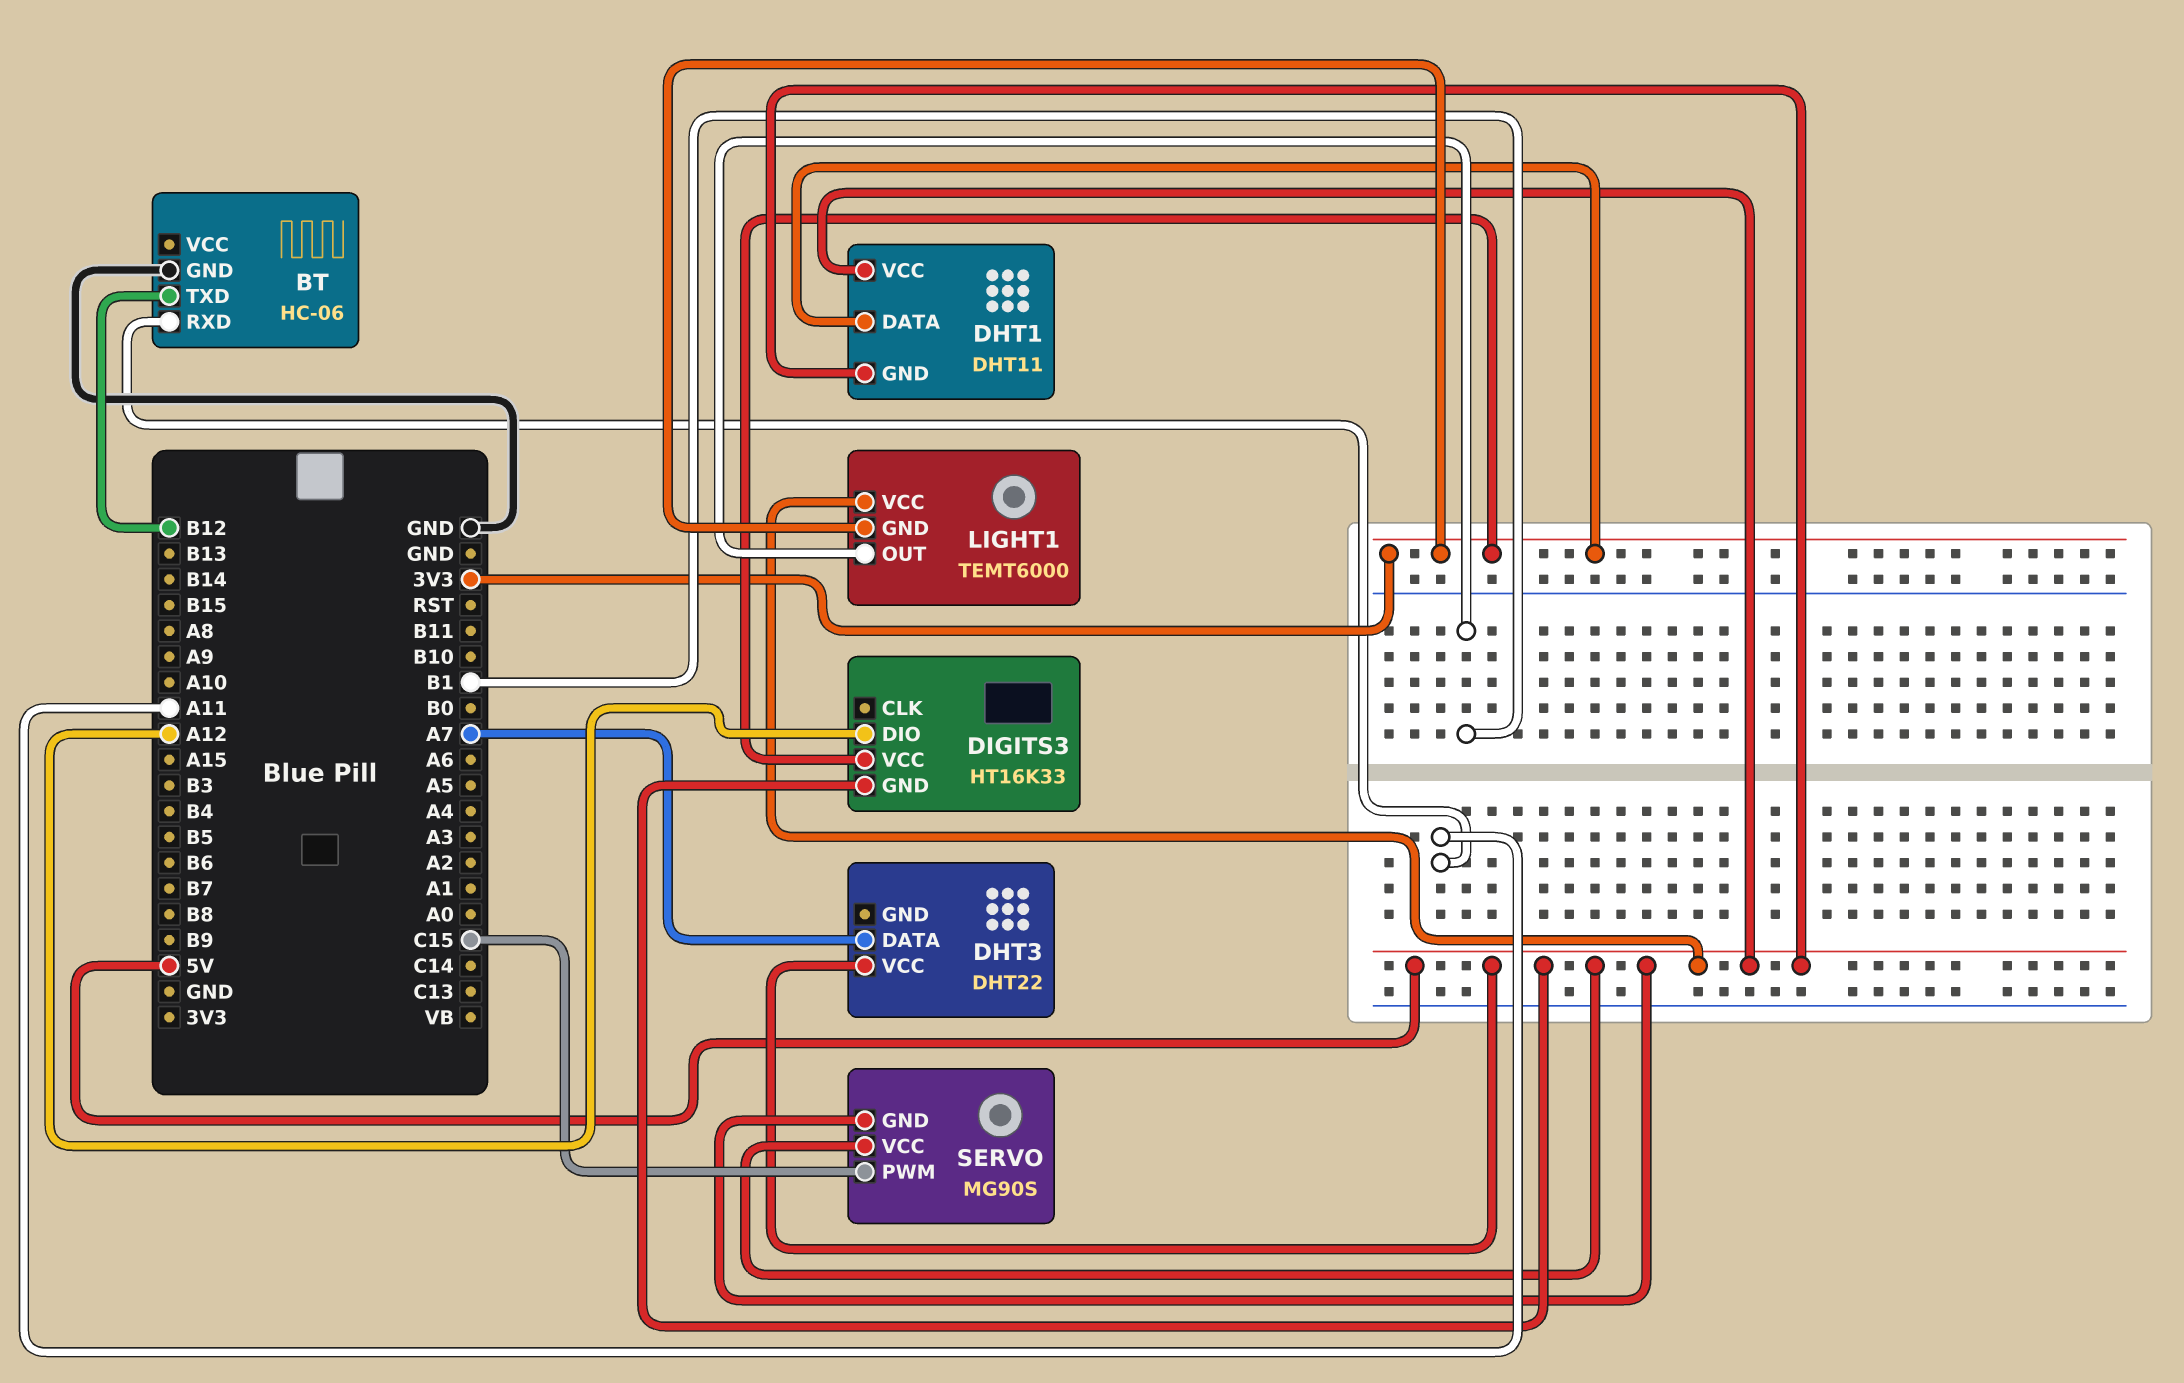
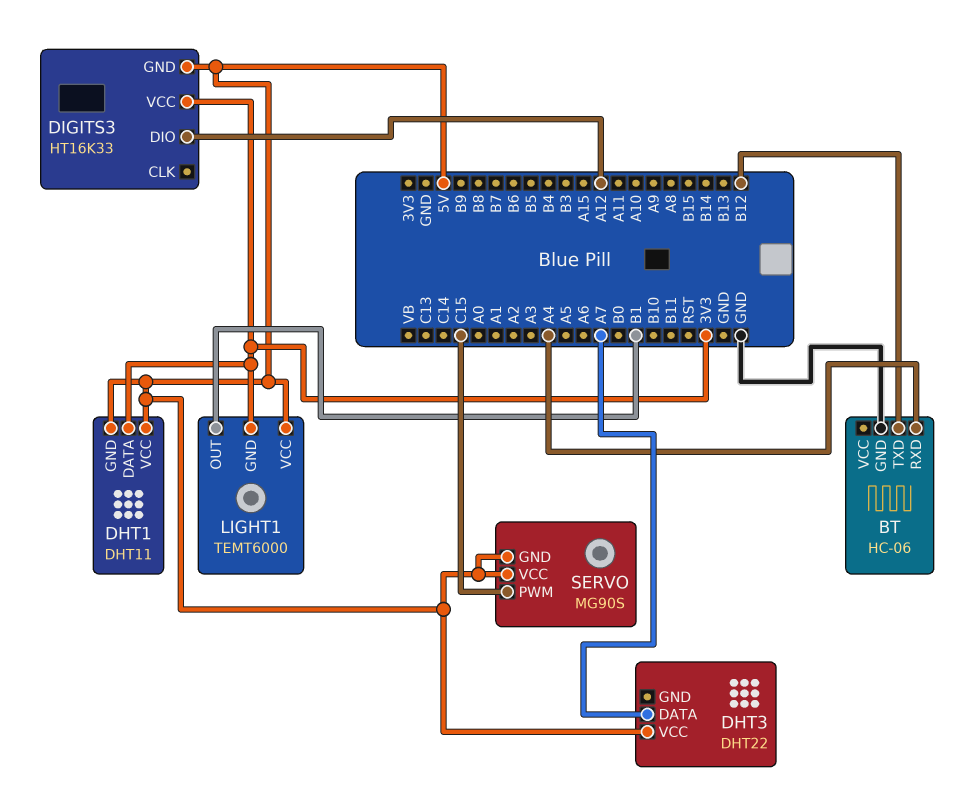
BT pin RXD: A11 -> A4

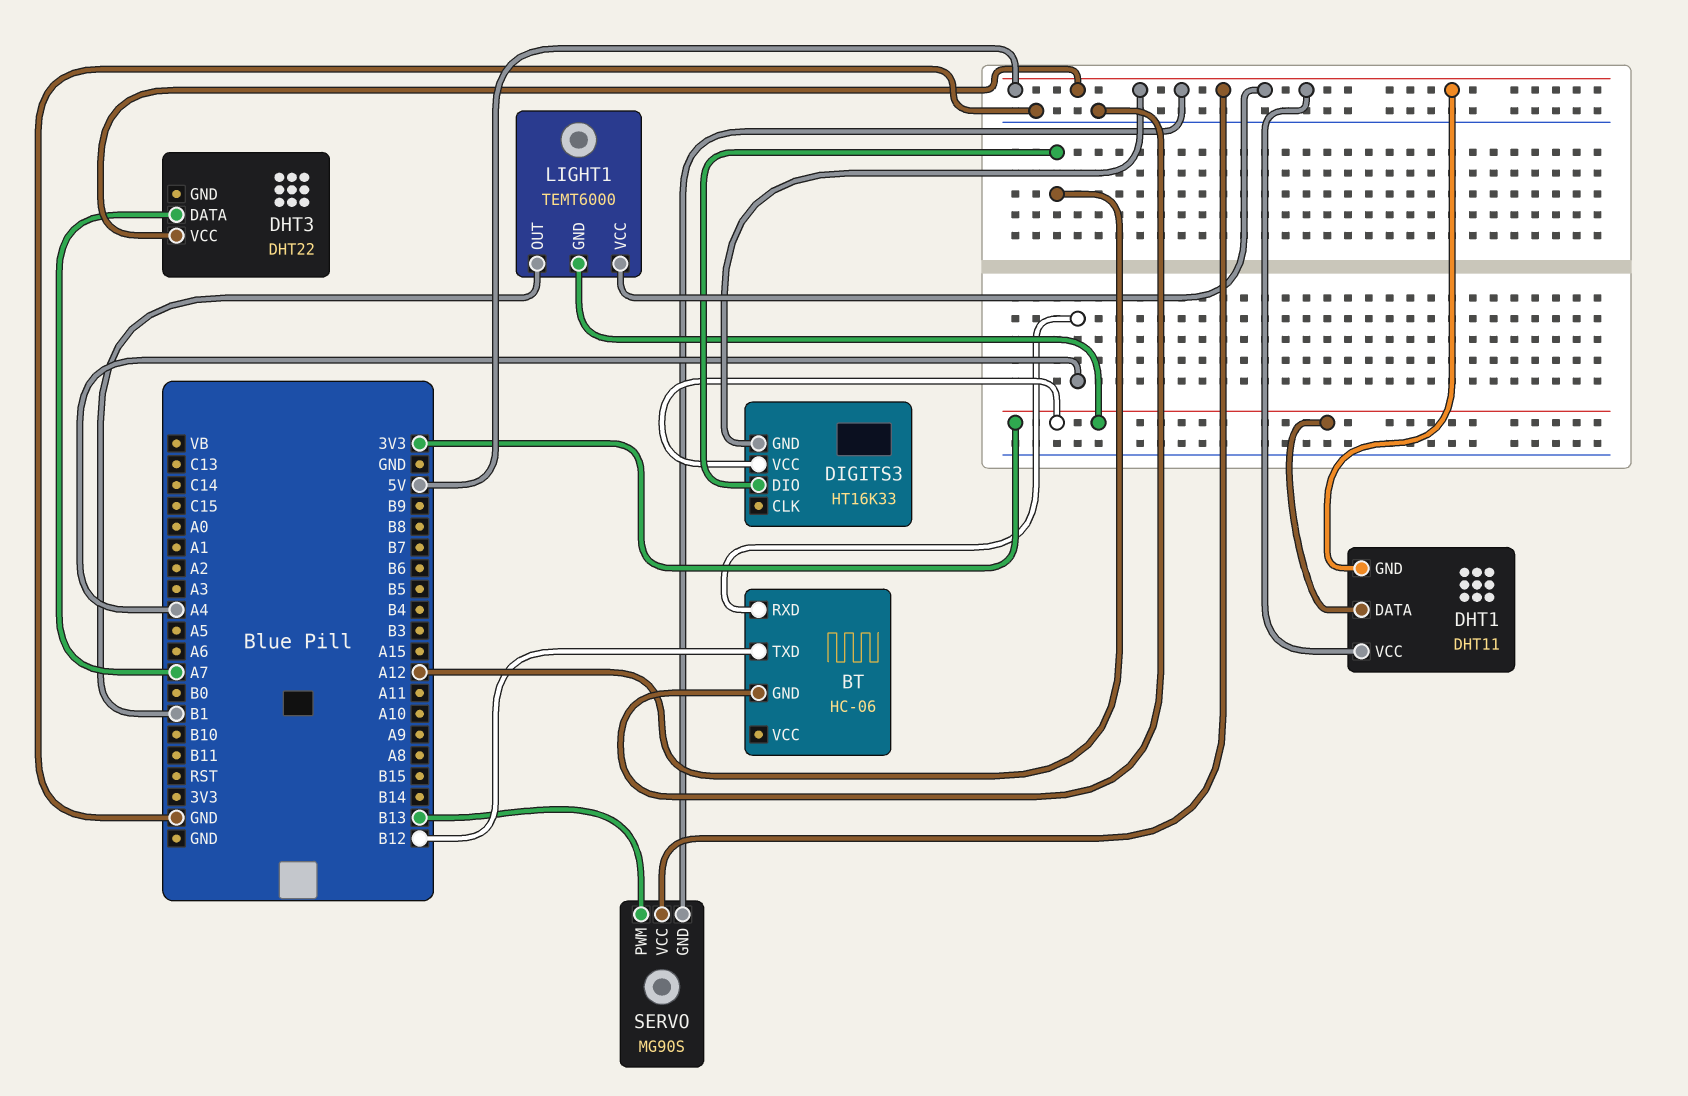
SERVO pin PWM: C15 -> B13

